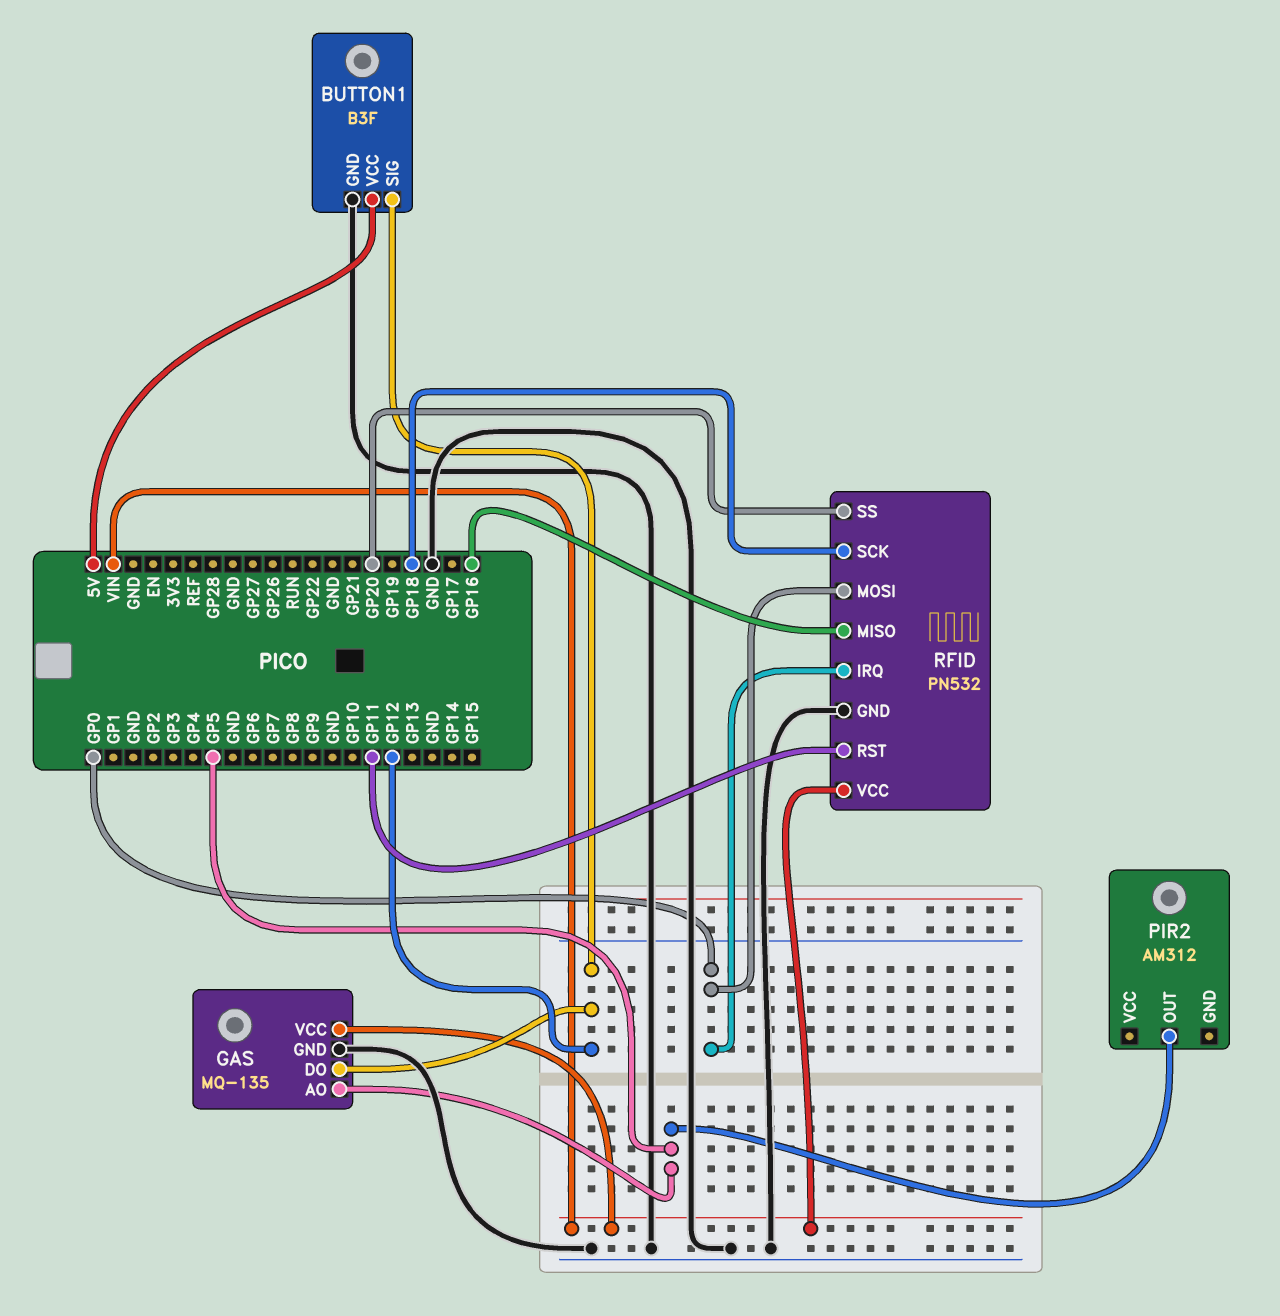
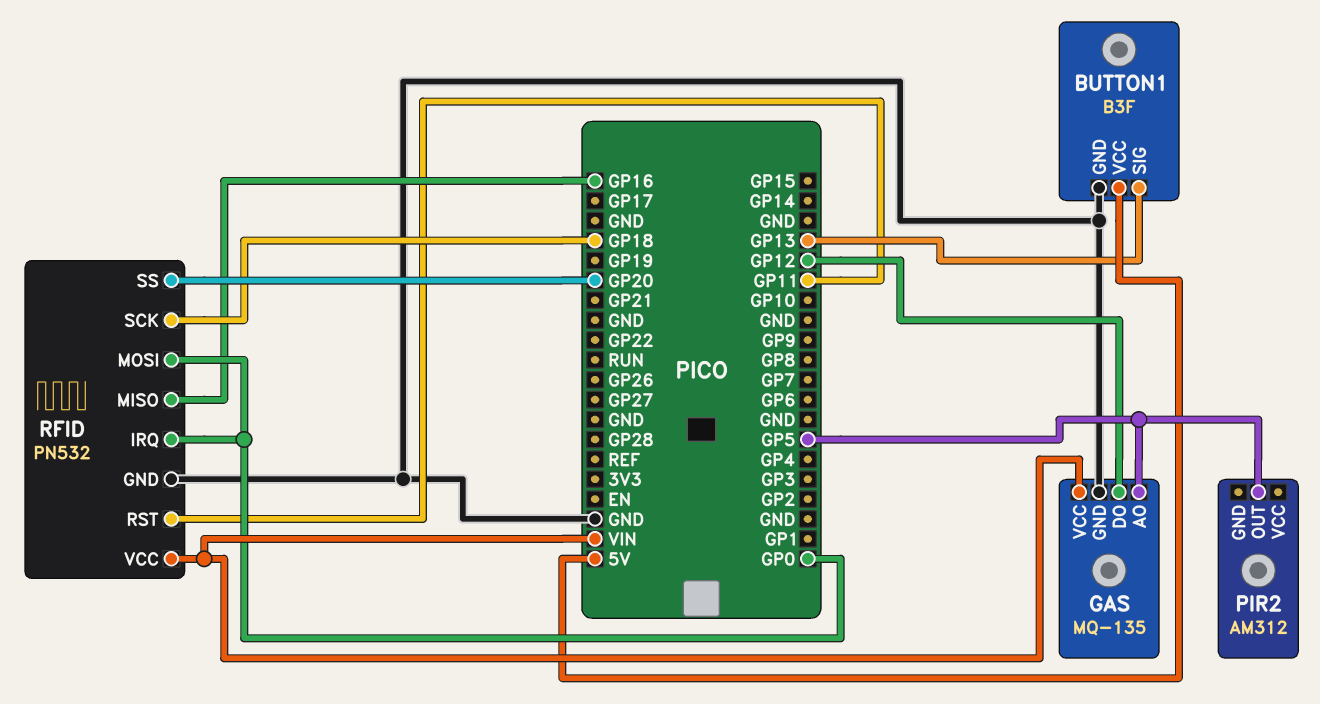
BUTTON1 pin SIG: GP12 -> GP13

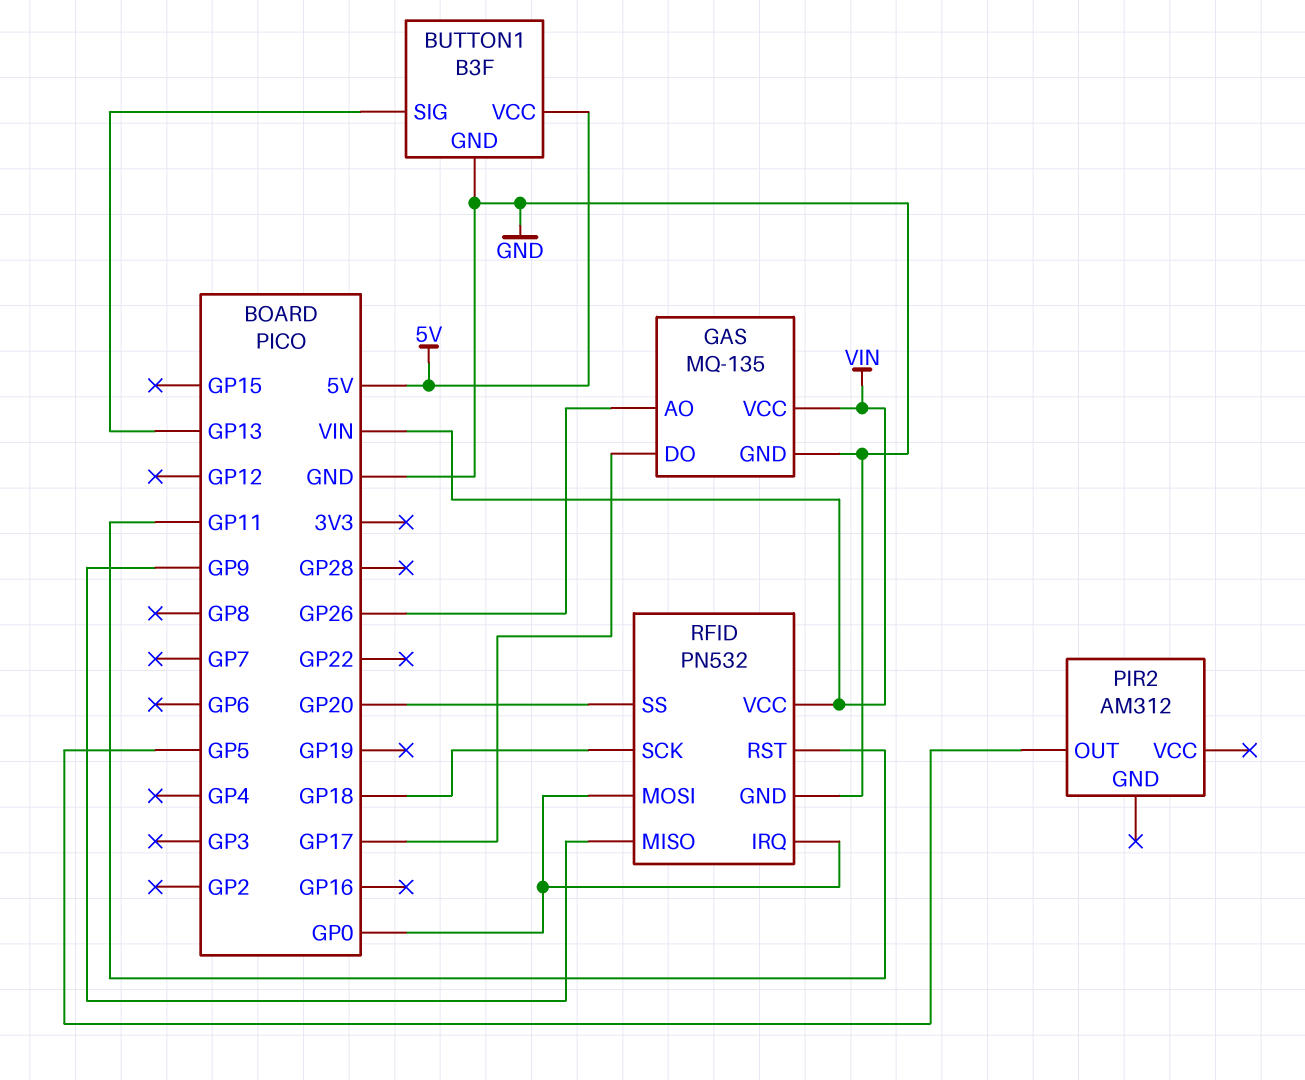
GAS pin AO: GP5 -> GP26
GAS pin DO: GP12 -> GP17
RFID pin MISO: GP16 -> GP9

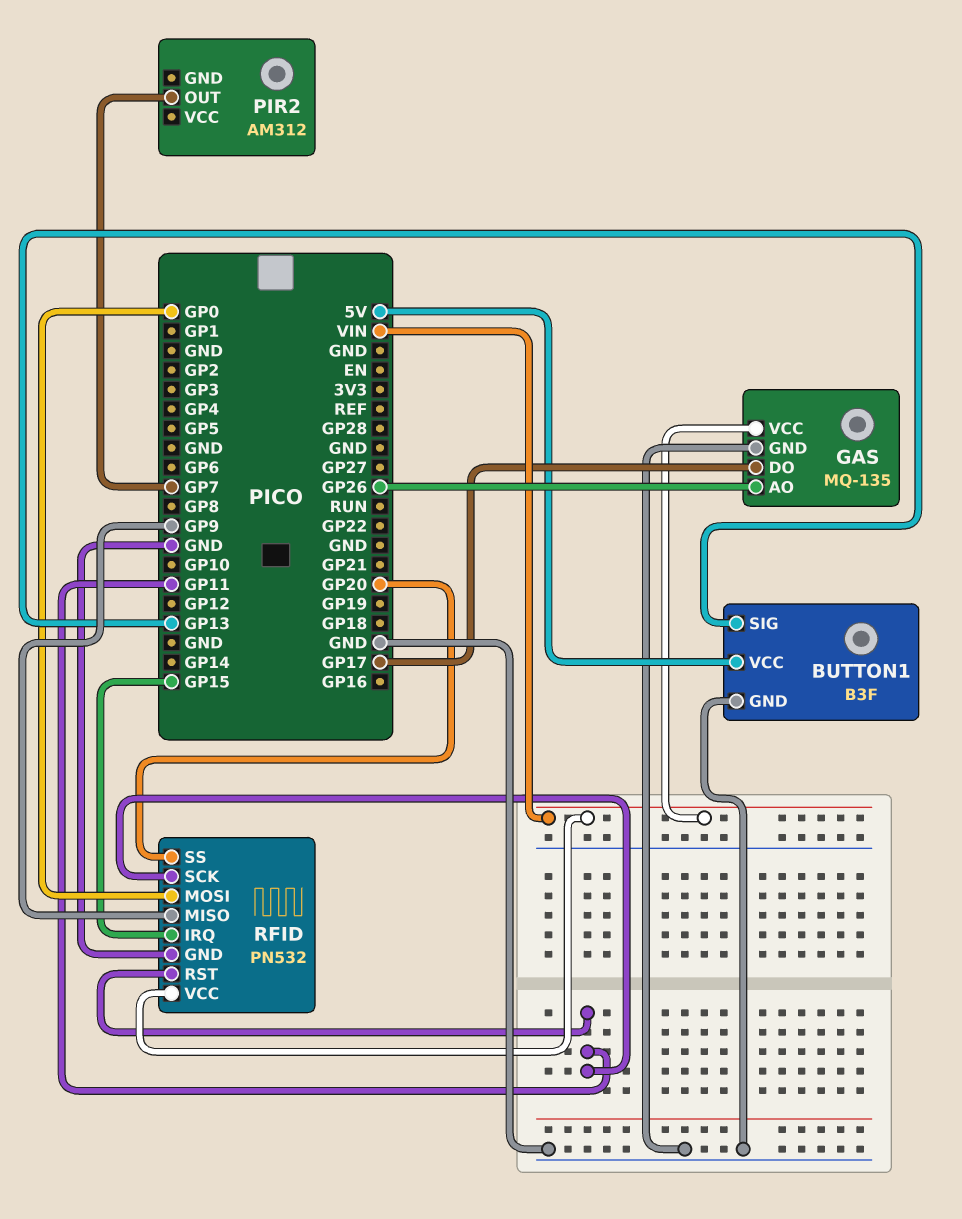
PIR2 pin OUT: GP5 -> GP7
RFID pin IRQ: GP0 -> GP15
RFID pin SCK: GP18 -> GP11

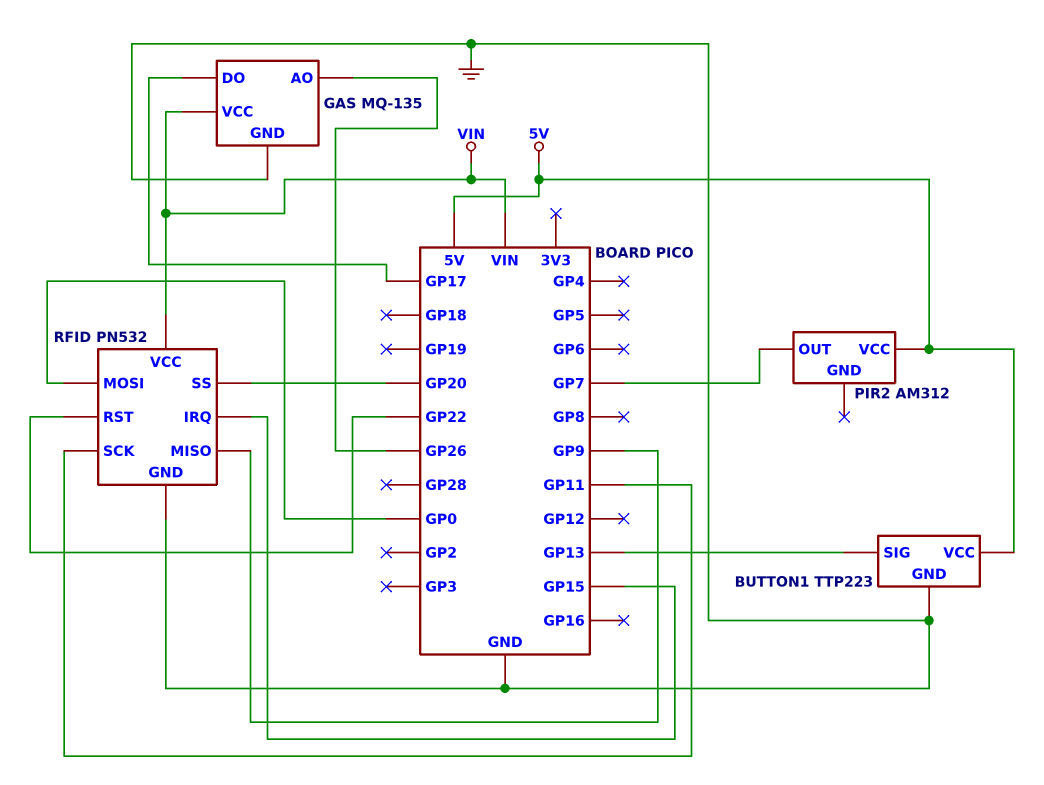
BUTTON1: B3F -> TTP223
PIR2 pin VCC: none -> 5V
RFID pin RST: GP11 -> GP22

